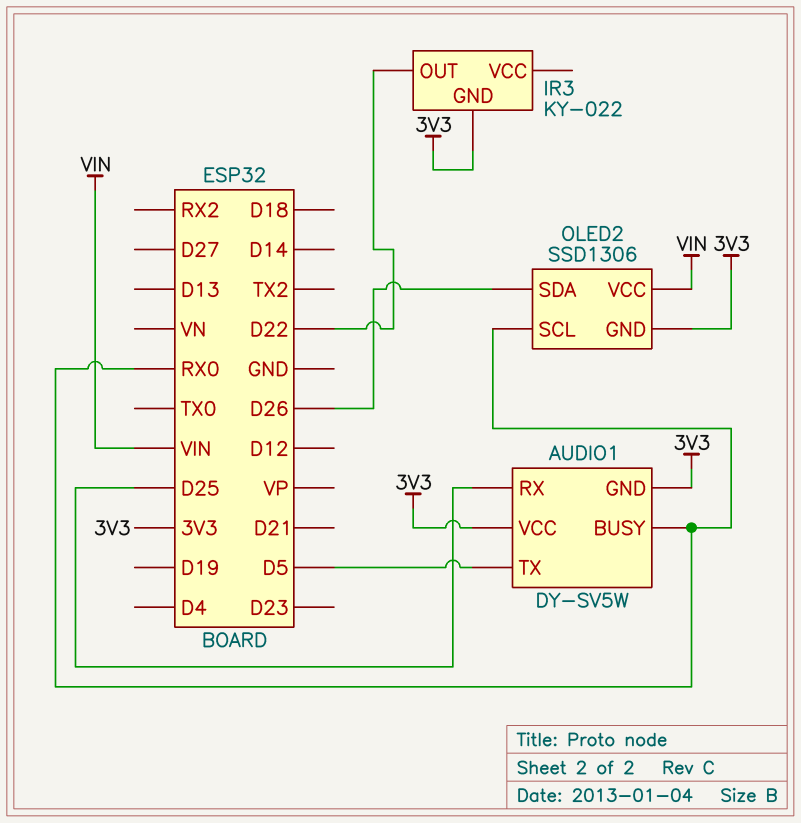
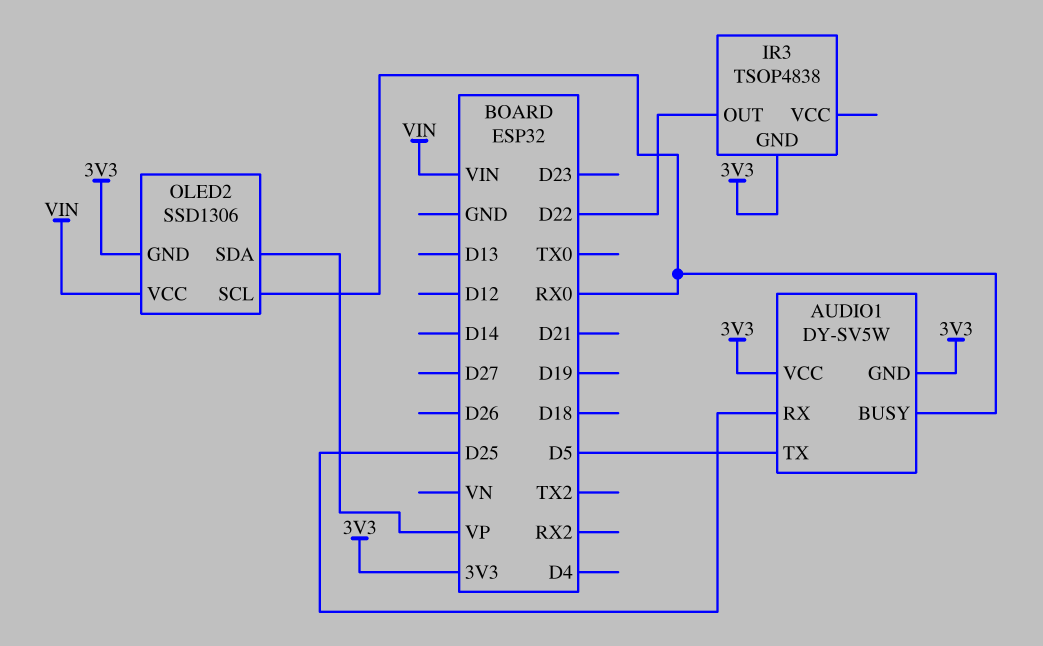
IR3: KY-022 -> TSOP4838
OLED2 pin SDA: D26 -> VP

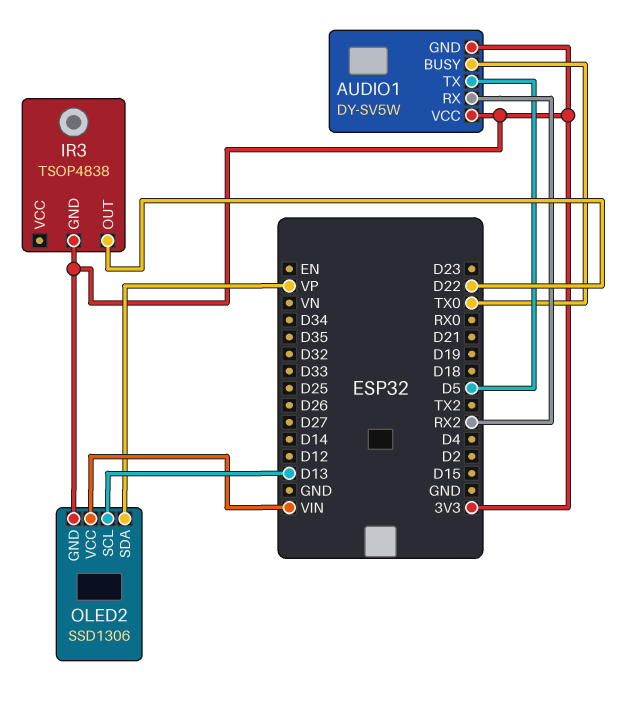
AUDIO1 pin BUSY: RX0 -> TX0
AUDIO1 pin RX: D25 -> RX2
OLED2 pin SCL: RX0 -> D13

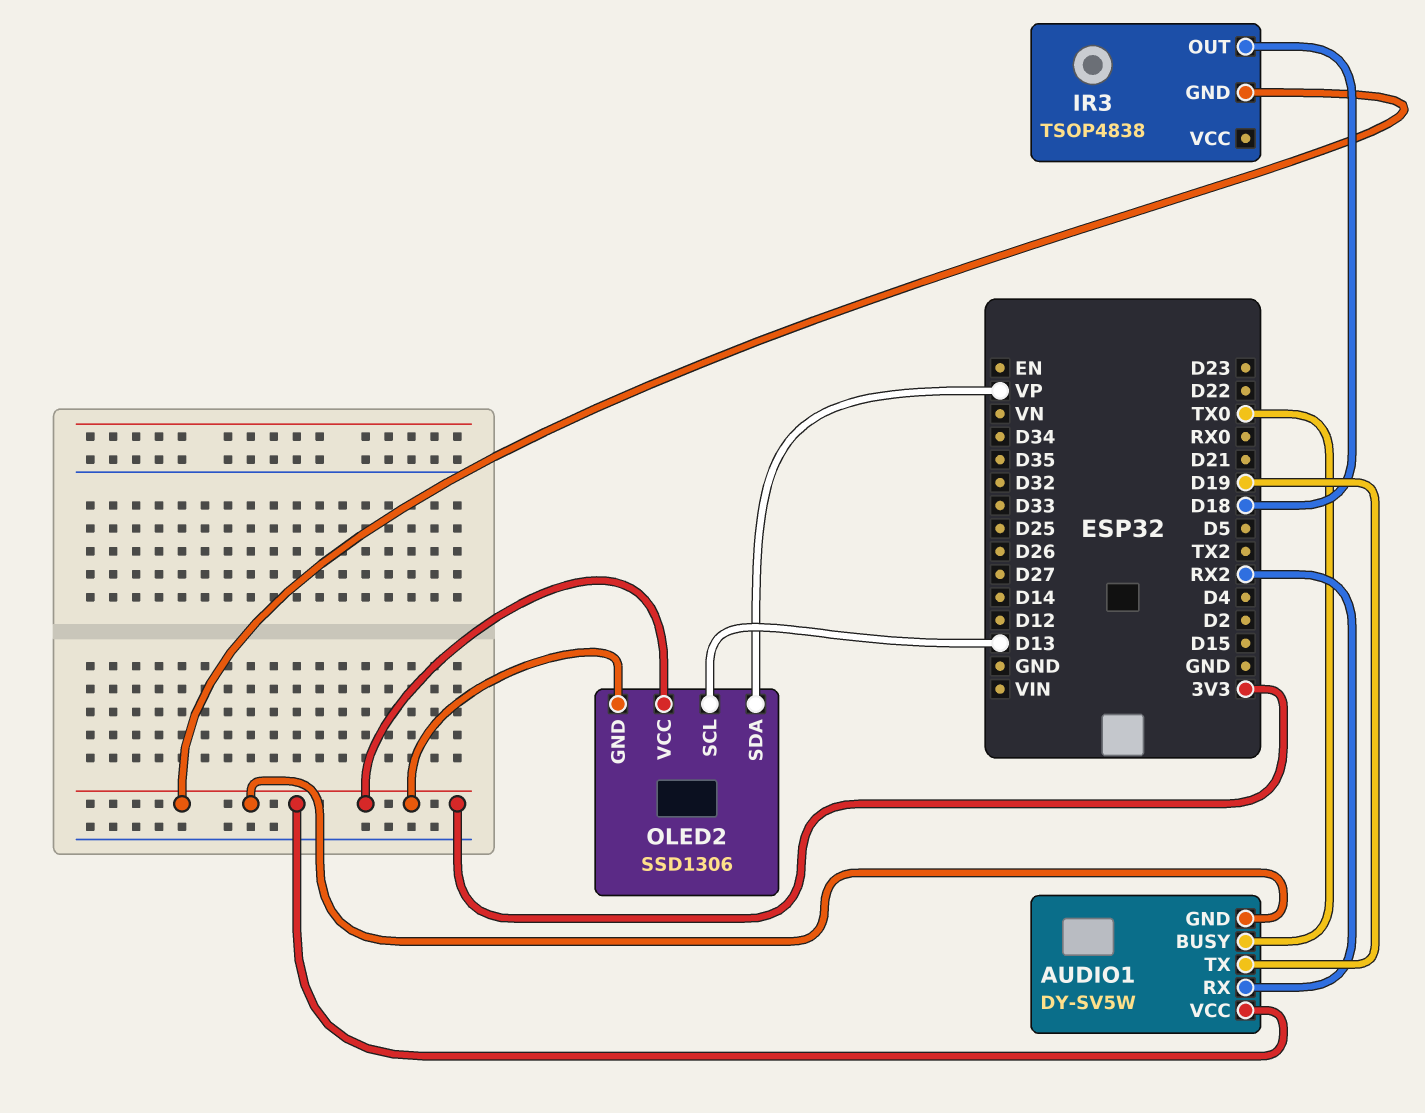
AUDIO1 pin TX: D5 -> D19
IR3 pin OUT: D22 -> D18
OLED2 pin VCC: VIN -> 3V3

